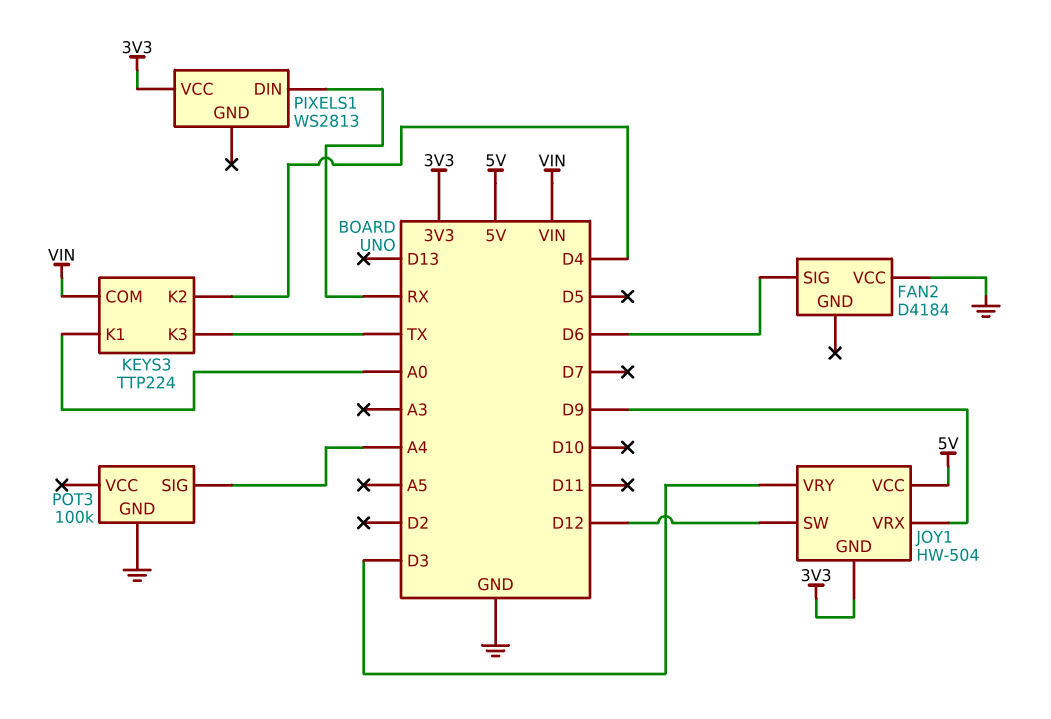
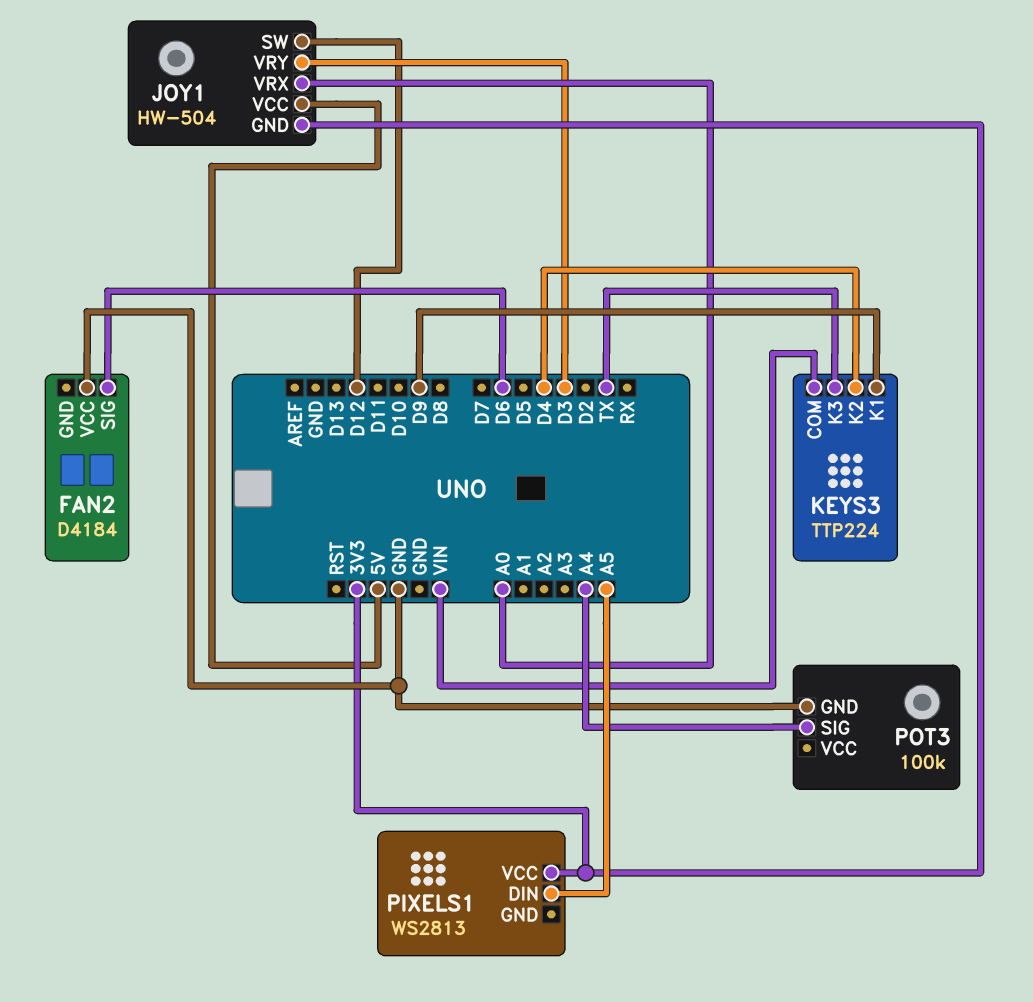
JOY1 pin VRX: D9 -> A0
KEYS3 pin K1: A0 -> D9
PIXELS1 pin DIN: RX -> A5

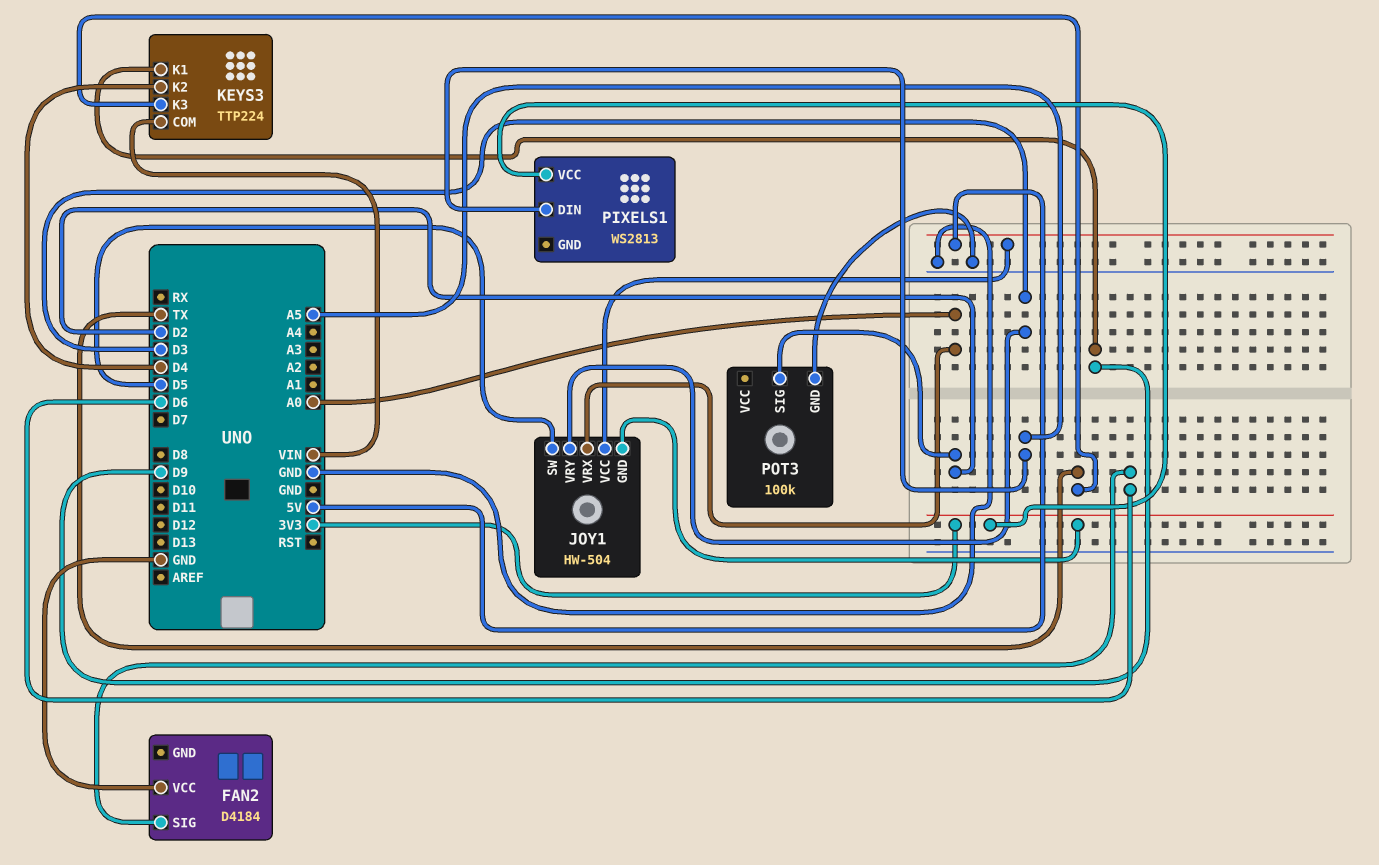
JOY1 pin SW: D12 -> D5
POT3 pin SIG: A4 -> D2

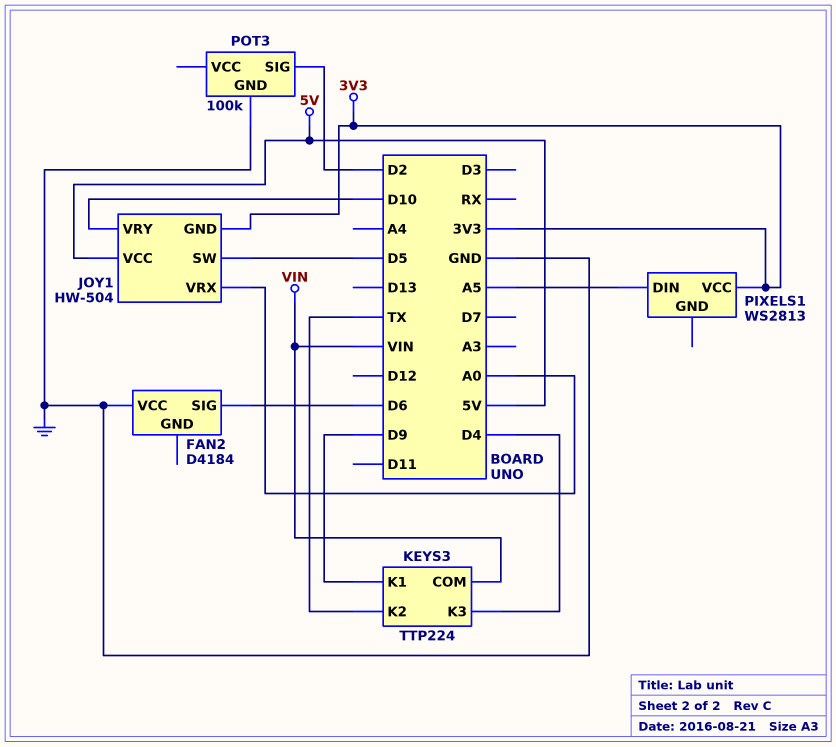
JOY1 pin VRY: D3 -> D10
KEYS3 pin K2: D4 -> TX
KEYS3 pin K3: TX -> D4

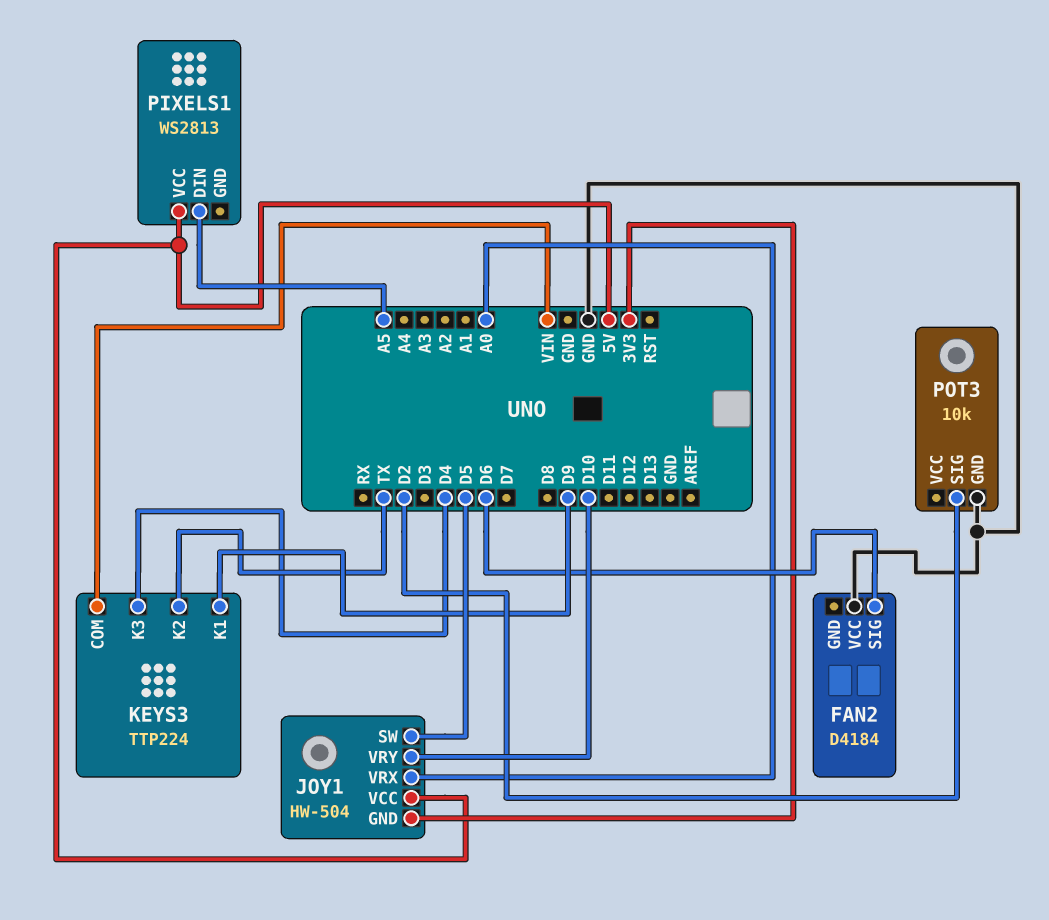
PIXELS1 pin VCC: 3V3 -> 5V
POT3: 100k -> 10k

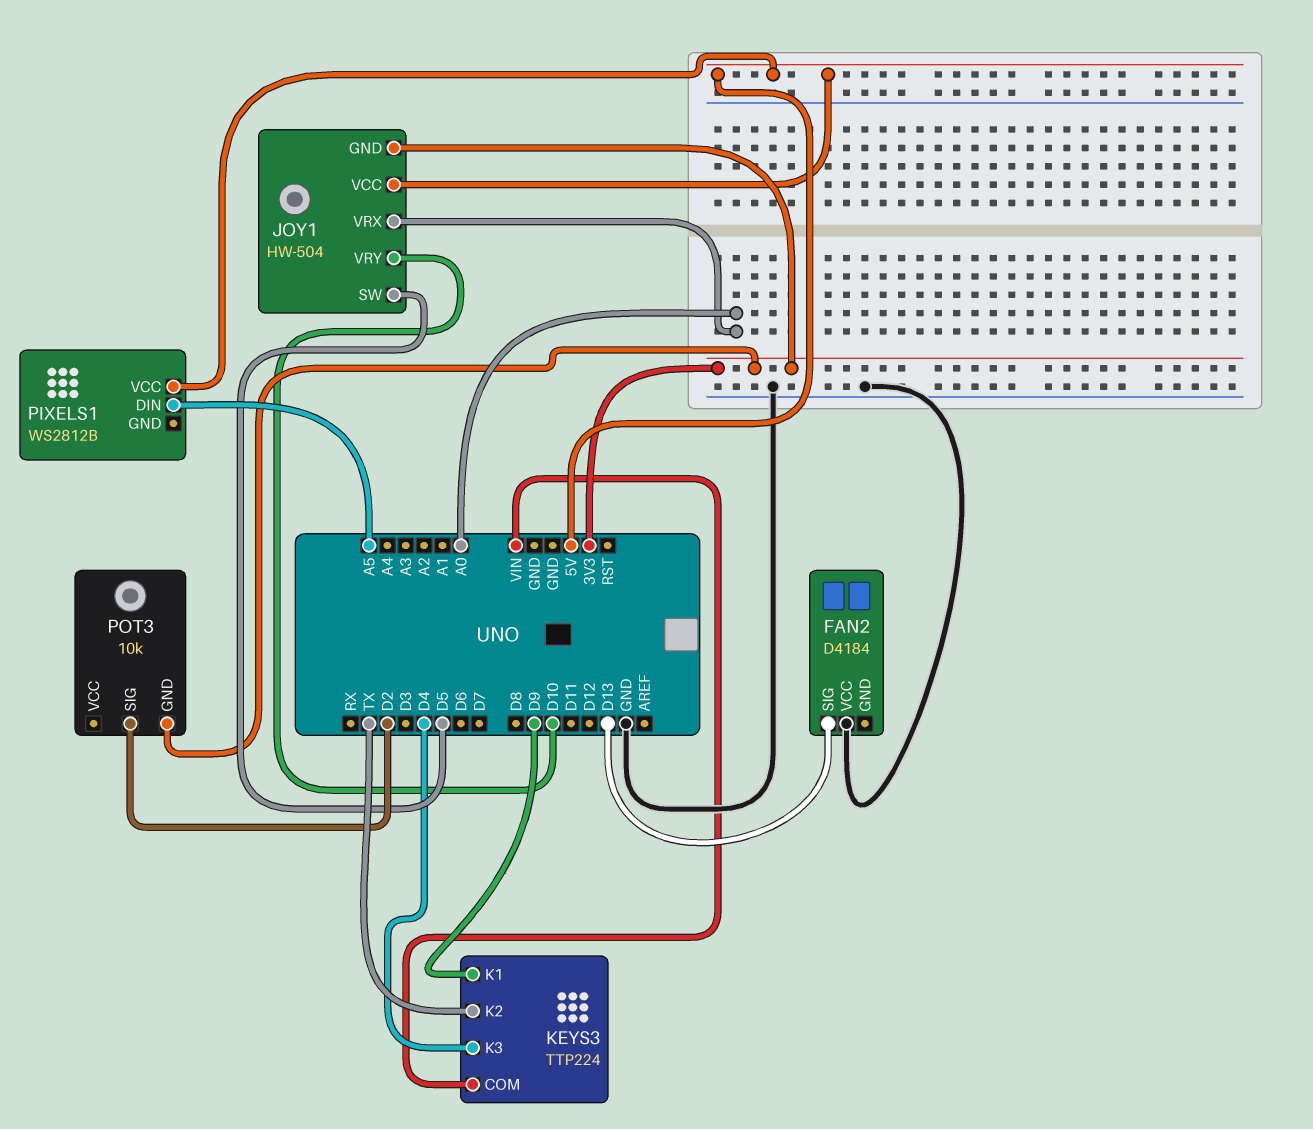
FAN2 pin SIG: D6 -> D13
PIXELS1: WS2813 -> WS2812B
POT3 pin GND: GND -> 3V3

